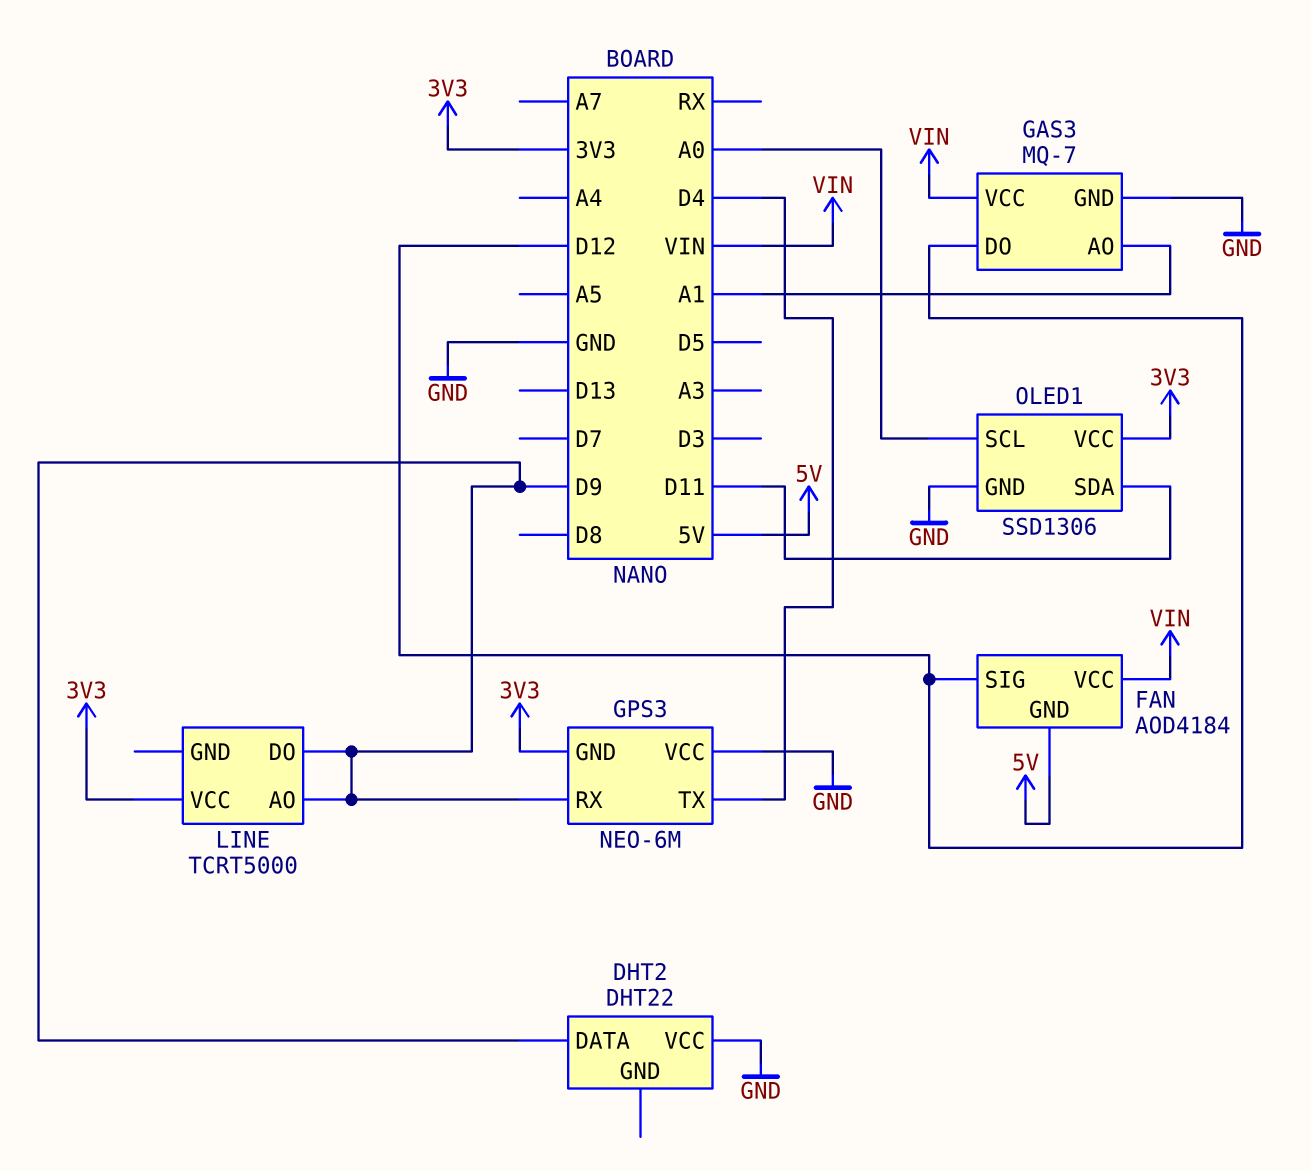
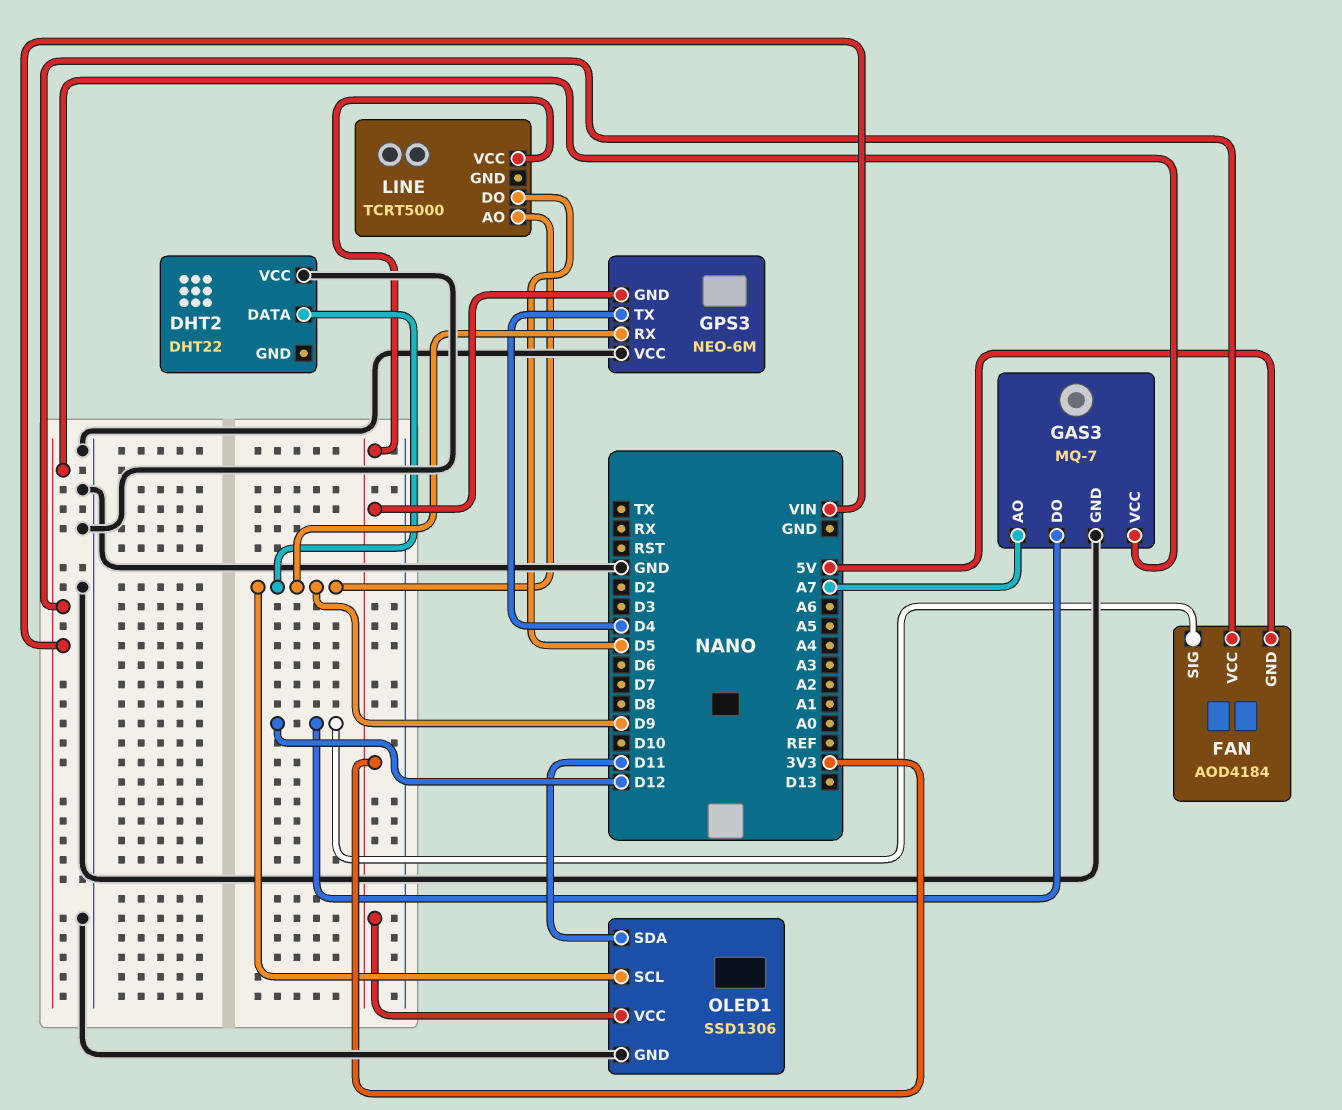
GAS3 pin AO: A1 -> A7
LINE pin DO: D9 -> D5
OLED1 pin SCL: A0 -> D9

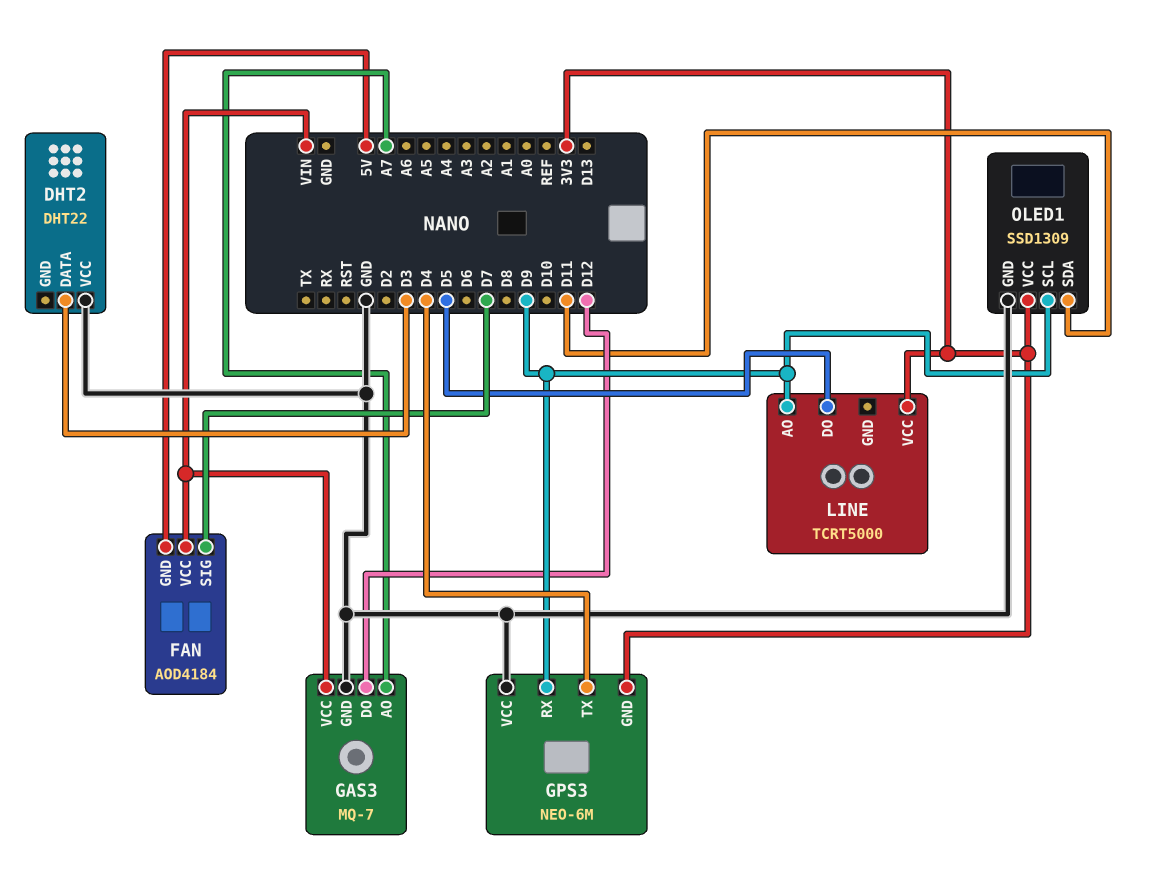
DHT2 pin DATA: D9 -> D3
FAN pin SIG: D12 -> D7
OLED1: SSD1306 -> SSD1309

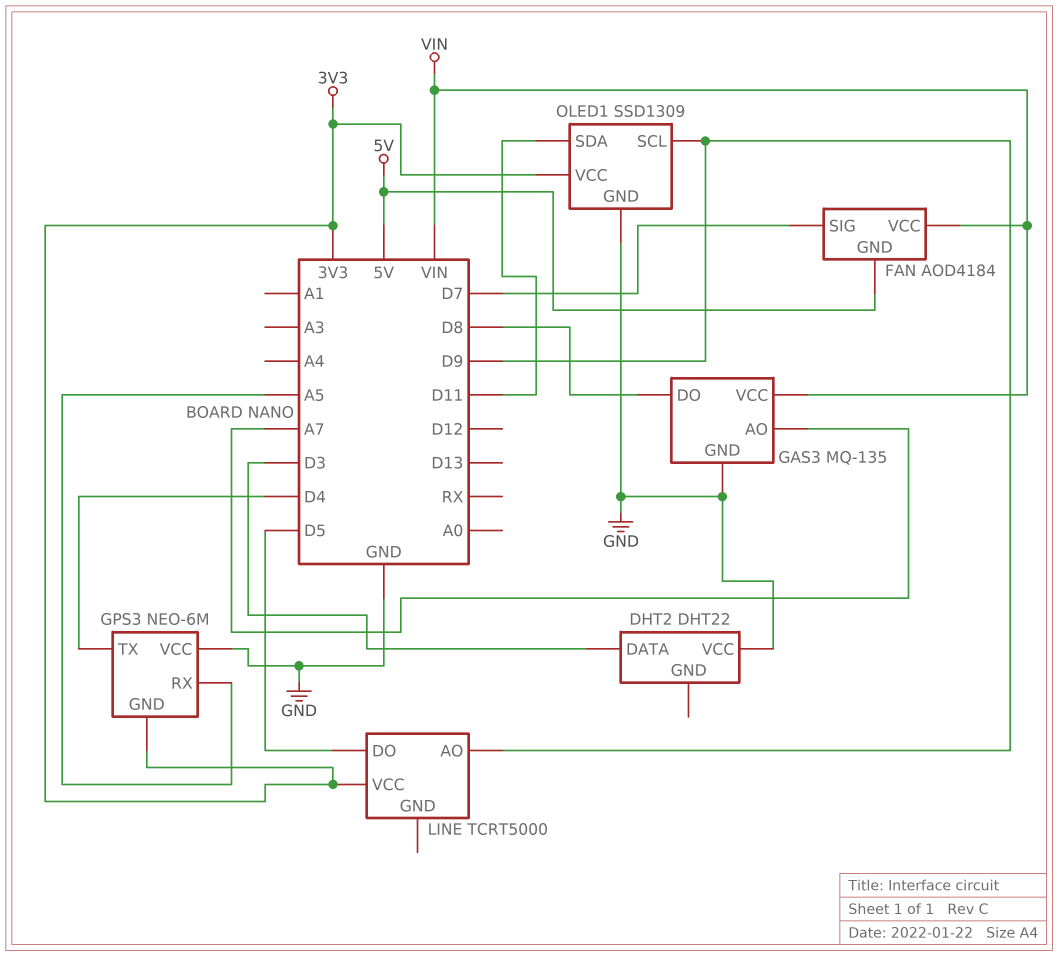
GAS3: MQ-7 -> MQ-135
GAS3 pin DO: D12 -> D8
GPS3 pin RX: D9 -> A5

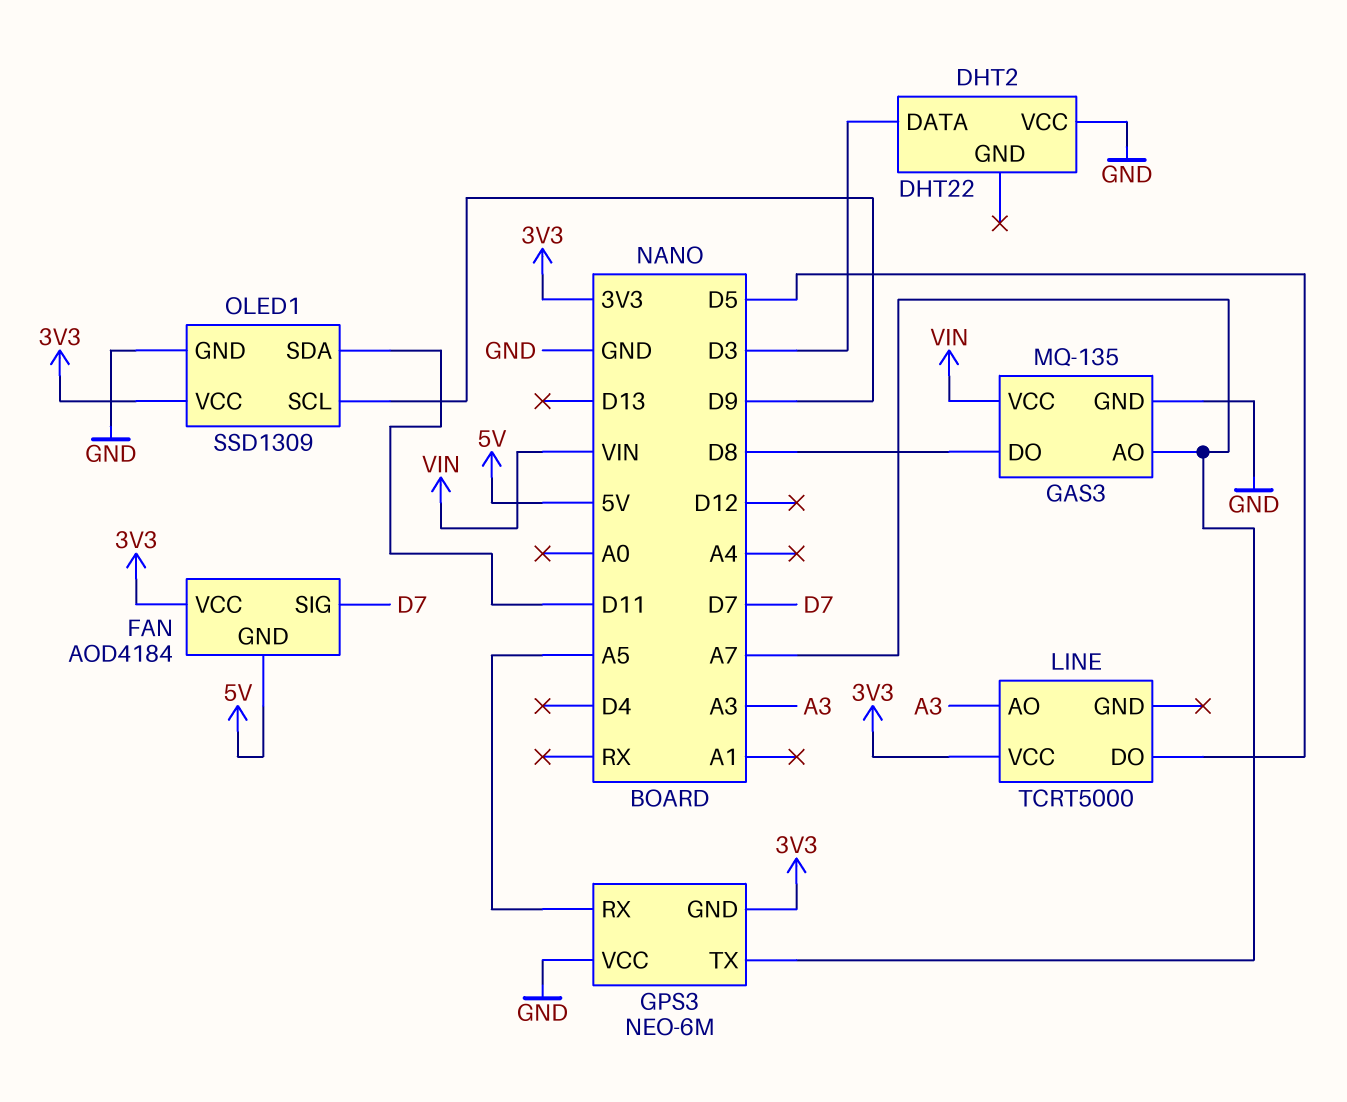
FAN pin VCC: VIN -> 3V3
GPS3 pin TX: D4 -> A7
LINE pin AO: D9 -> A3

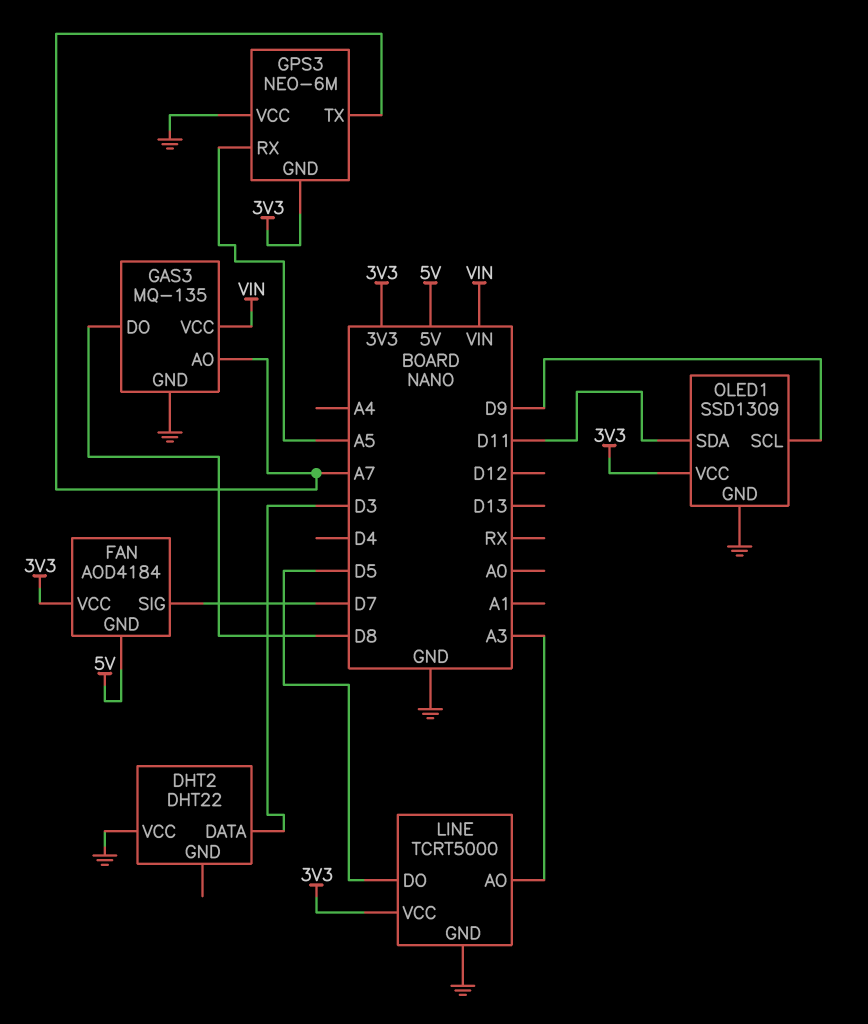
LINE pin GND: none -> GND

